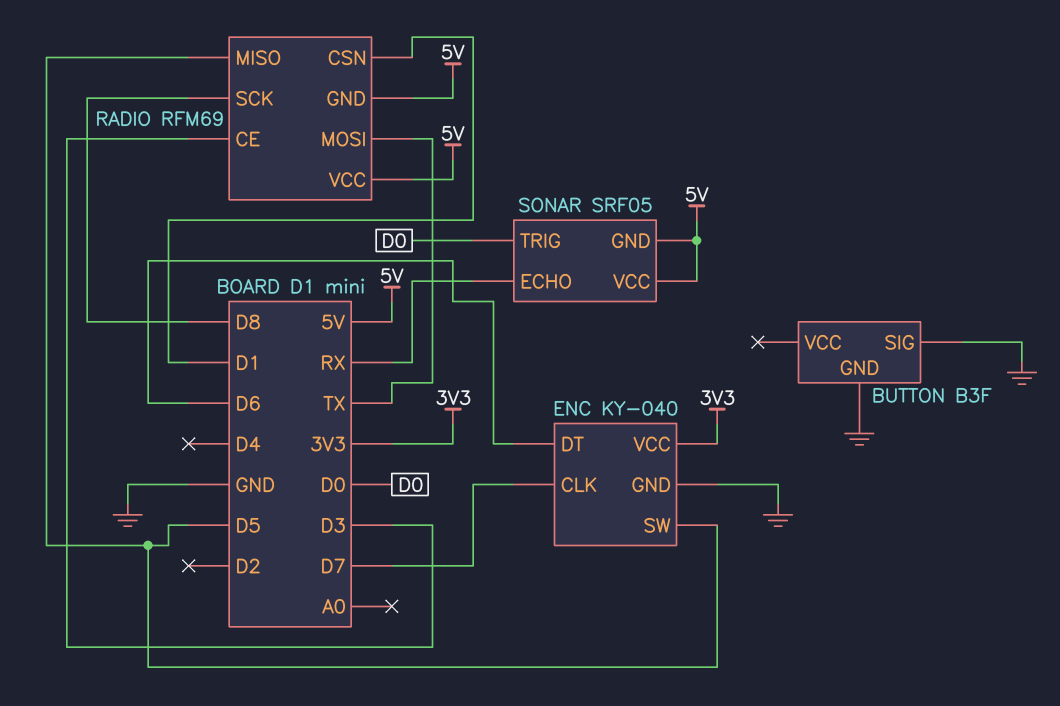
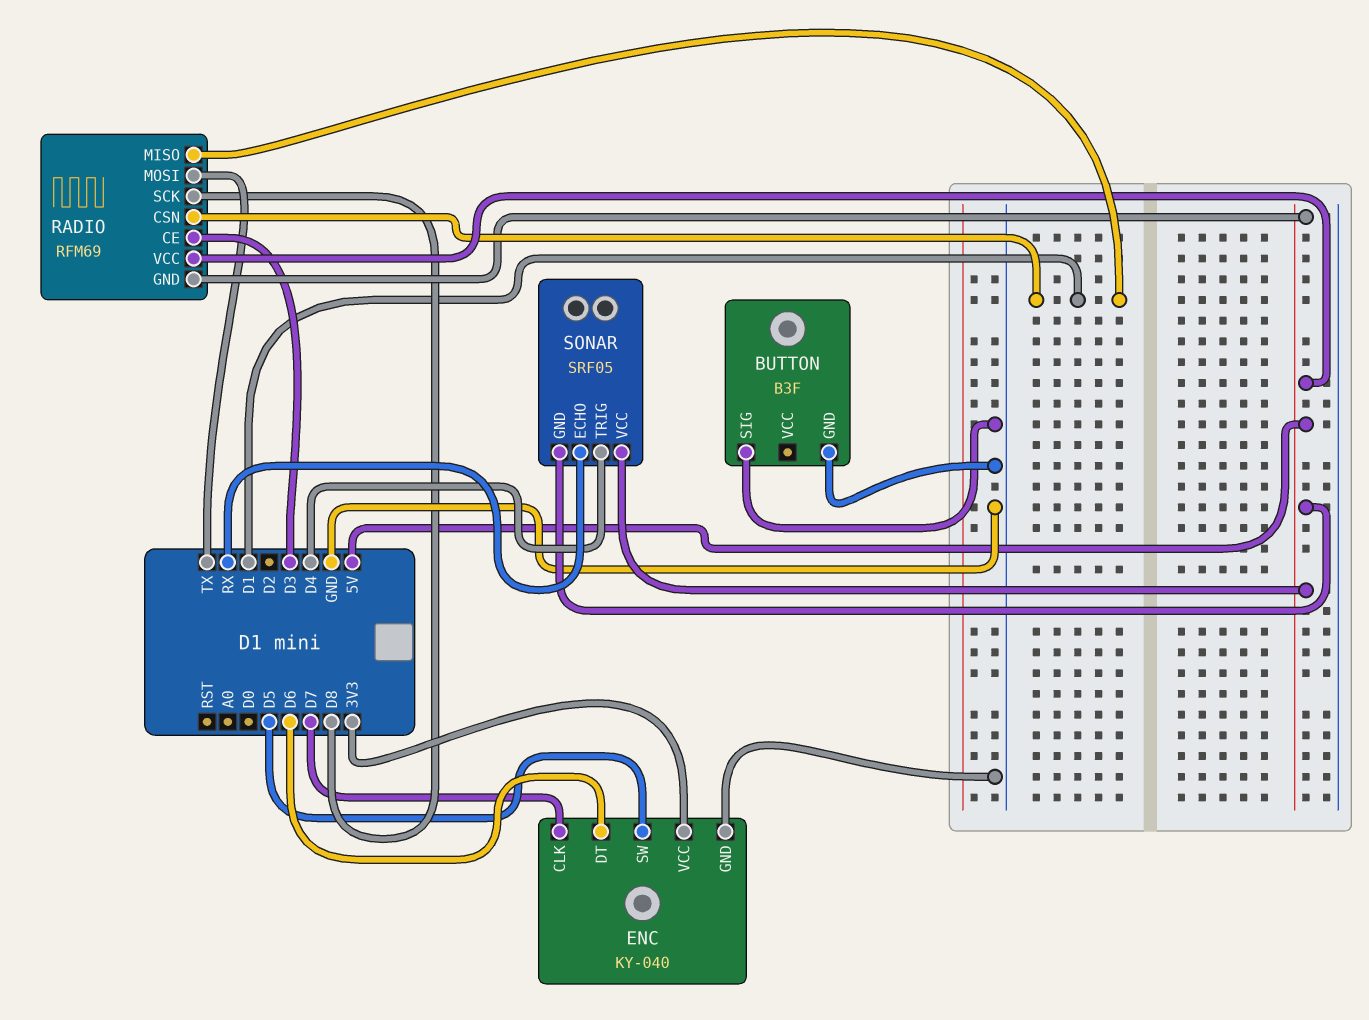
RADIO pin MISO: D5 -> D1
SONAR pin TRIG: D0 -> D4

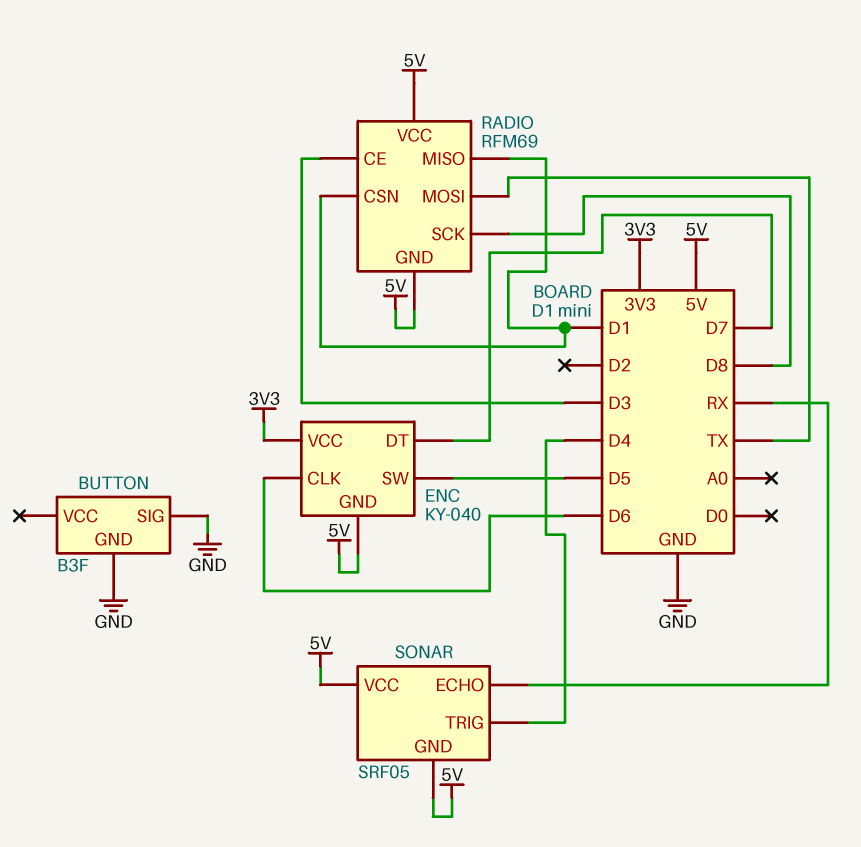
ENC pin CLK: D7 -> D6
ENC pin DT: D6 -> D7
ENC pin GND: GND -> 5V

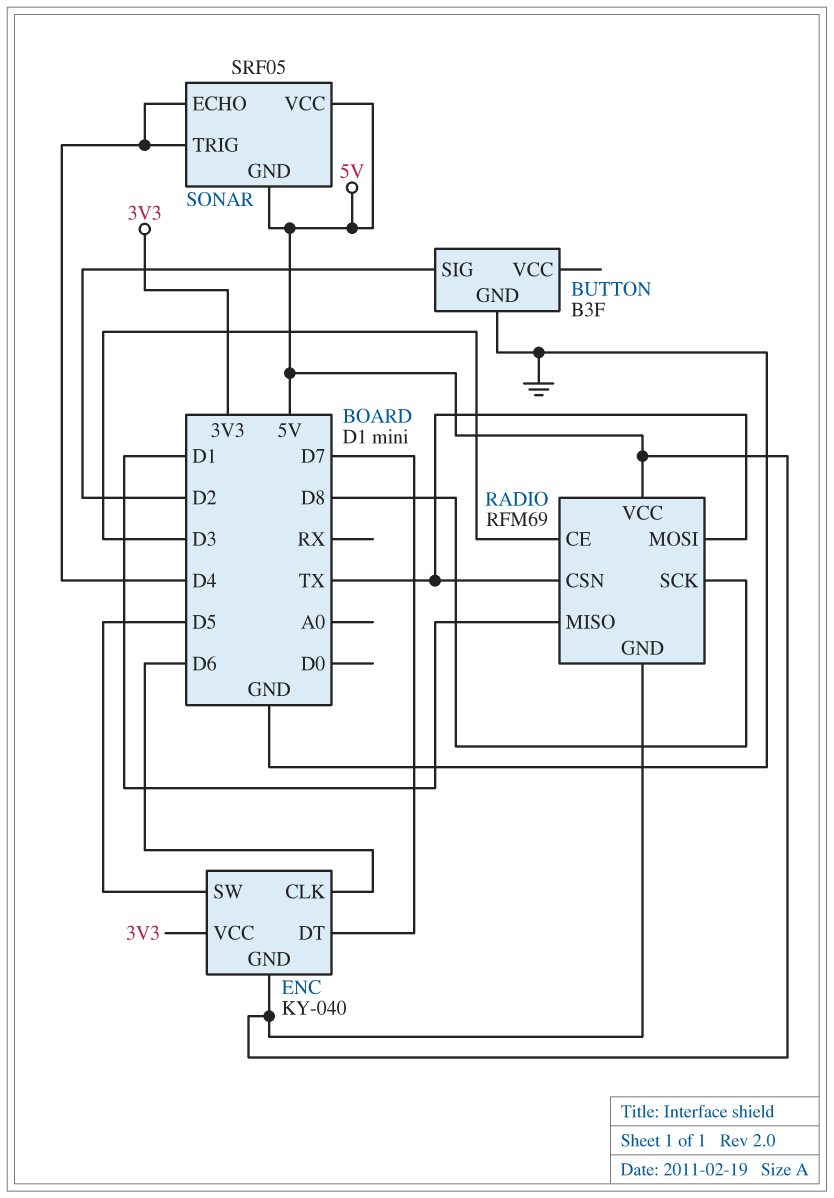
BUTTON pin SIG: GND -> D2
RADIO pin CSN: D1 -> TX
SONAR pin ECHO: RX -> D4

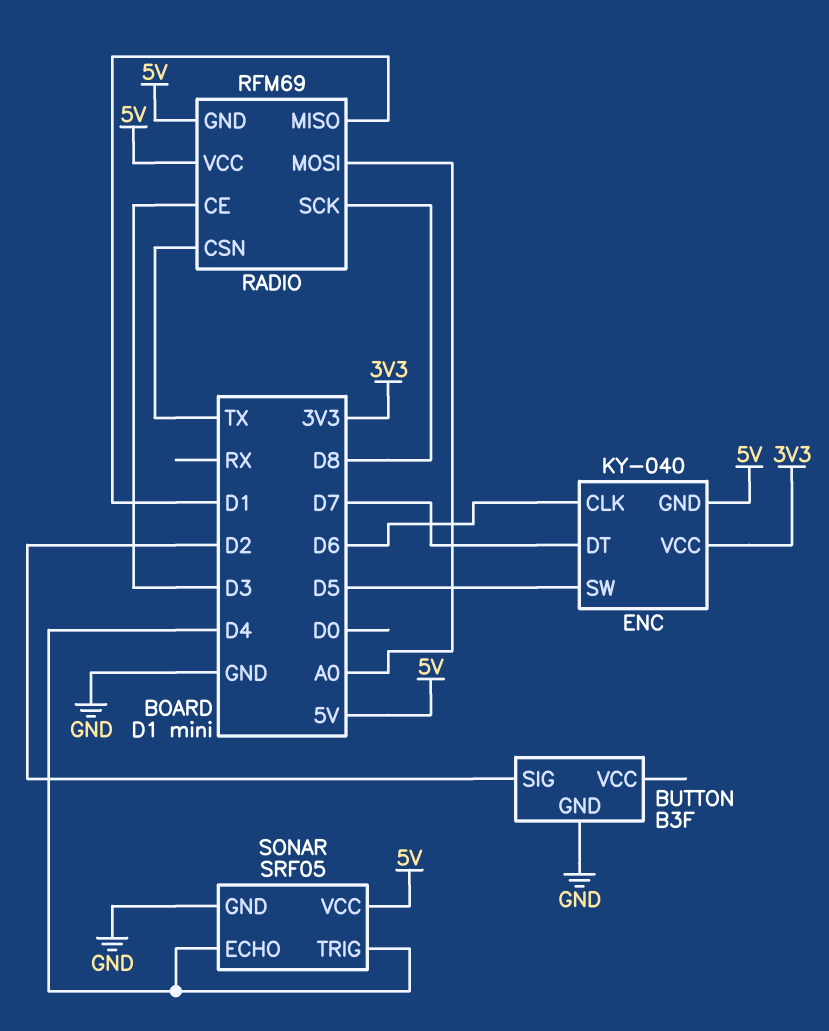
RADIO pin MOSI: TX -> A0
SONAR pin GND: 5V -> GND

